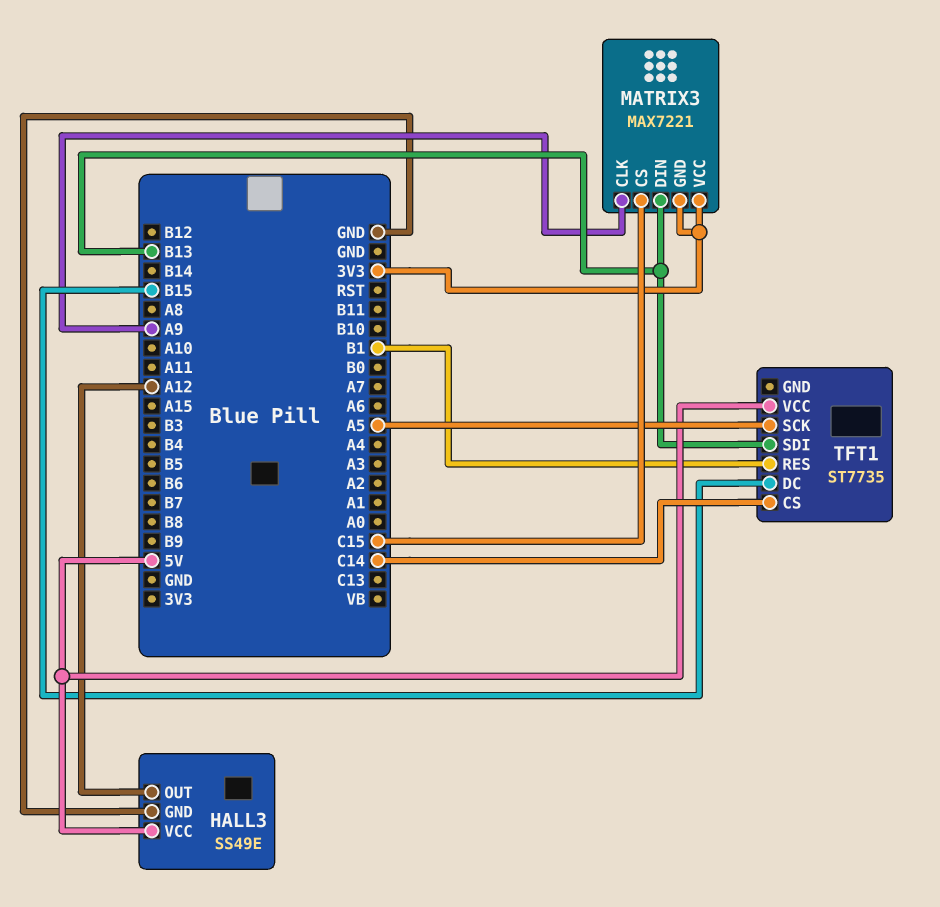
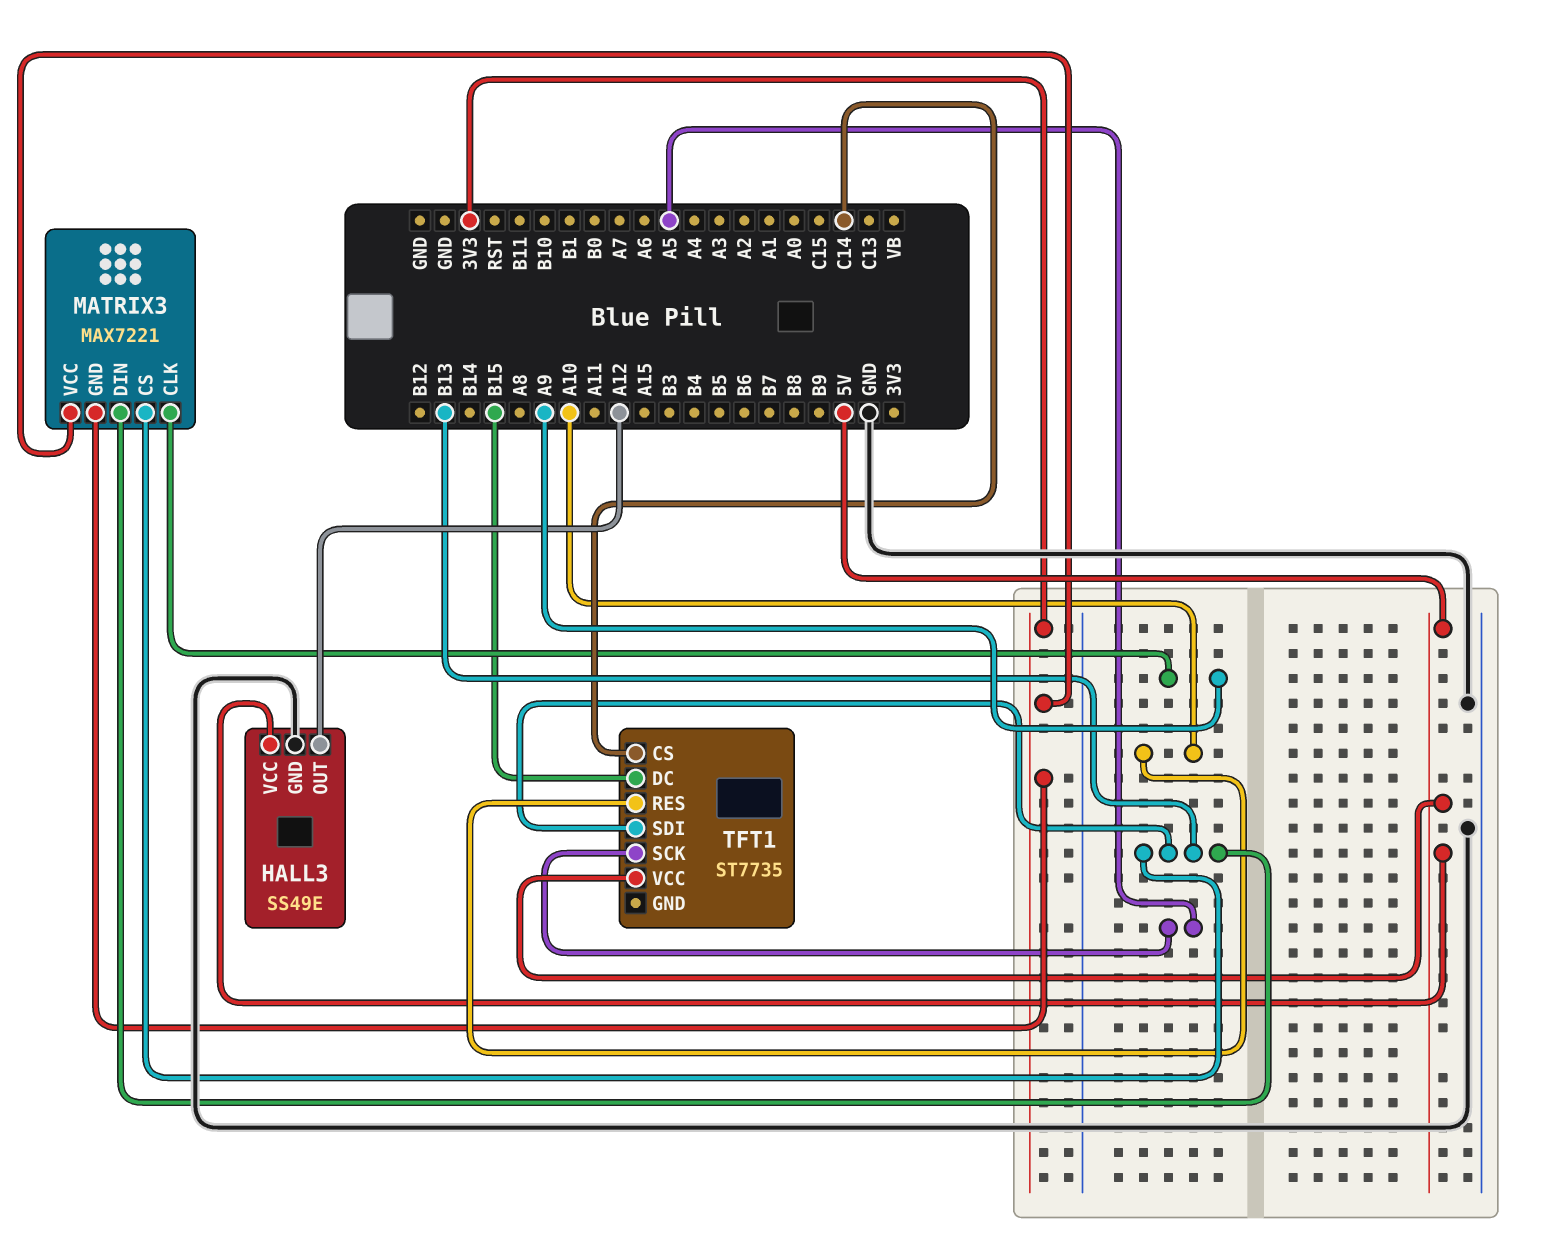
MATRIX3 pin CS: C15 -> B13
TFT1 pin RES: B1 -> A10

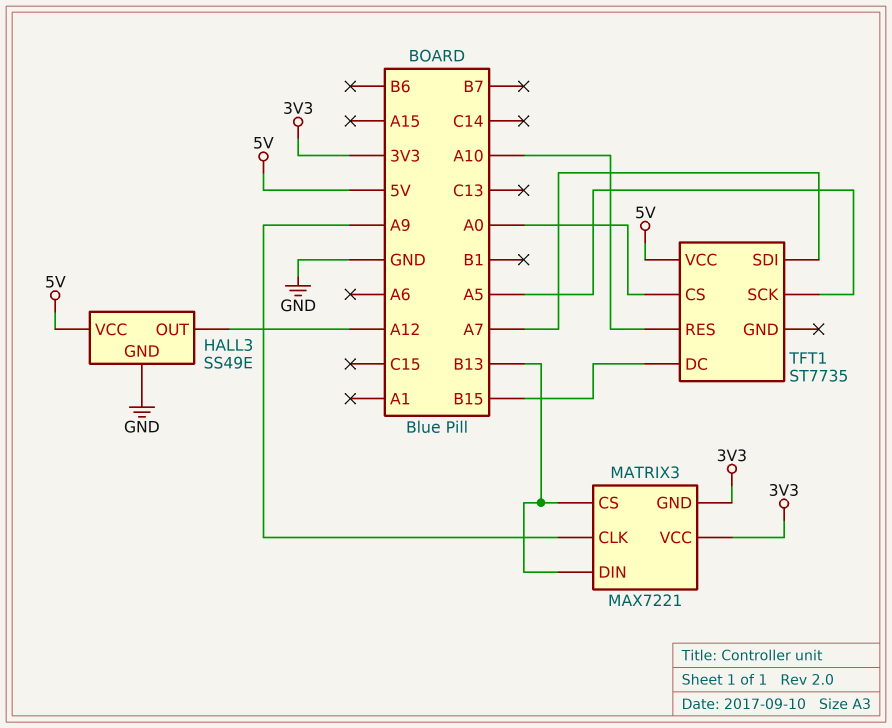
TFT1 pin CS: C14 -> A0
TFT1 pin SDI: B13 -> A7

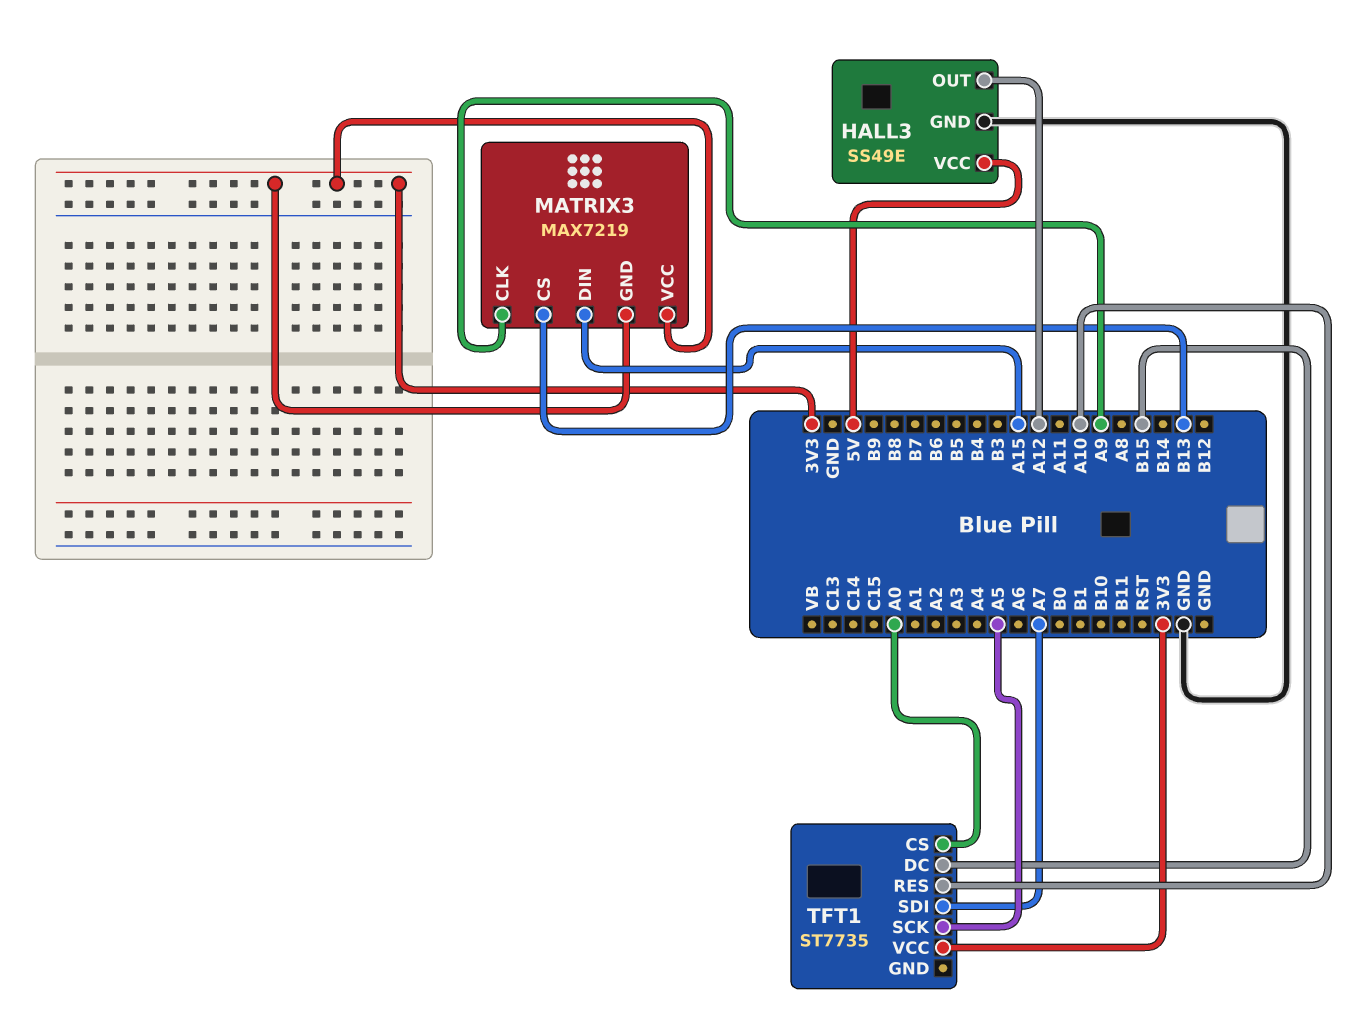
MATRIX3: MAX7221 -> MAX7219
MATRIX3 pin DIN: B13 -> A15
TFT1 pin VCC: 5V -> 3V3

